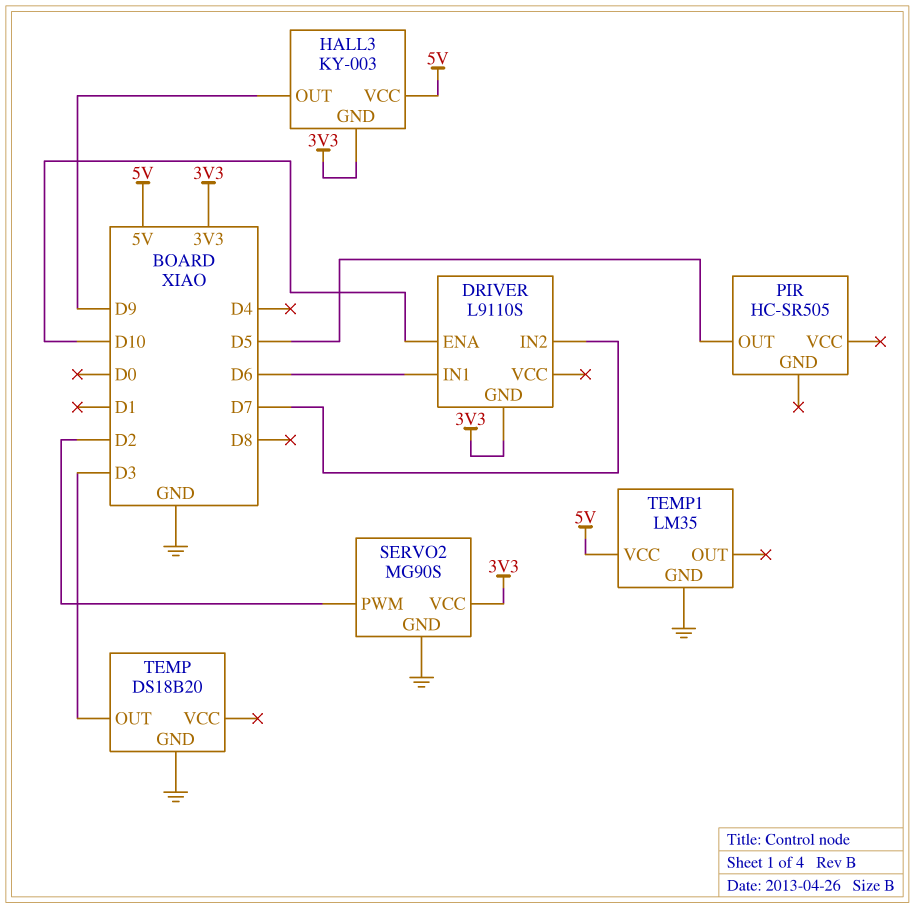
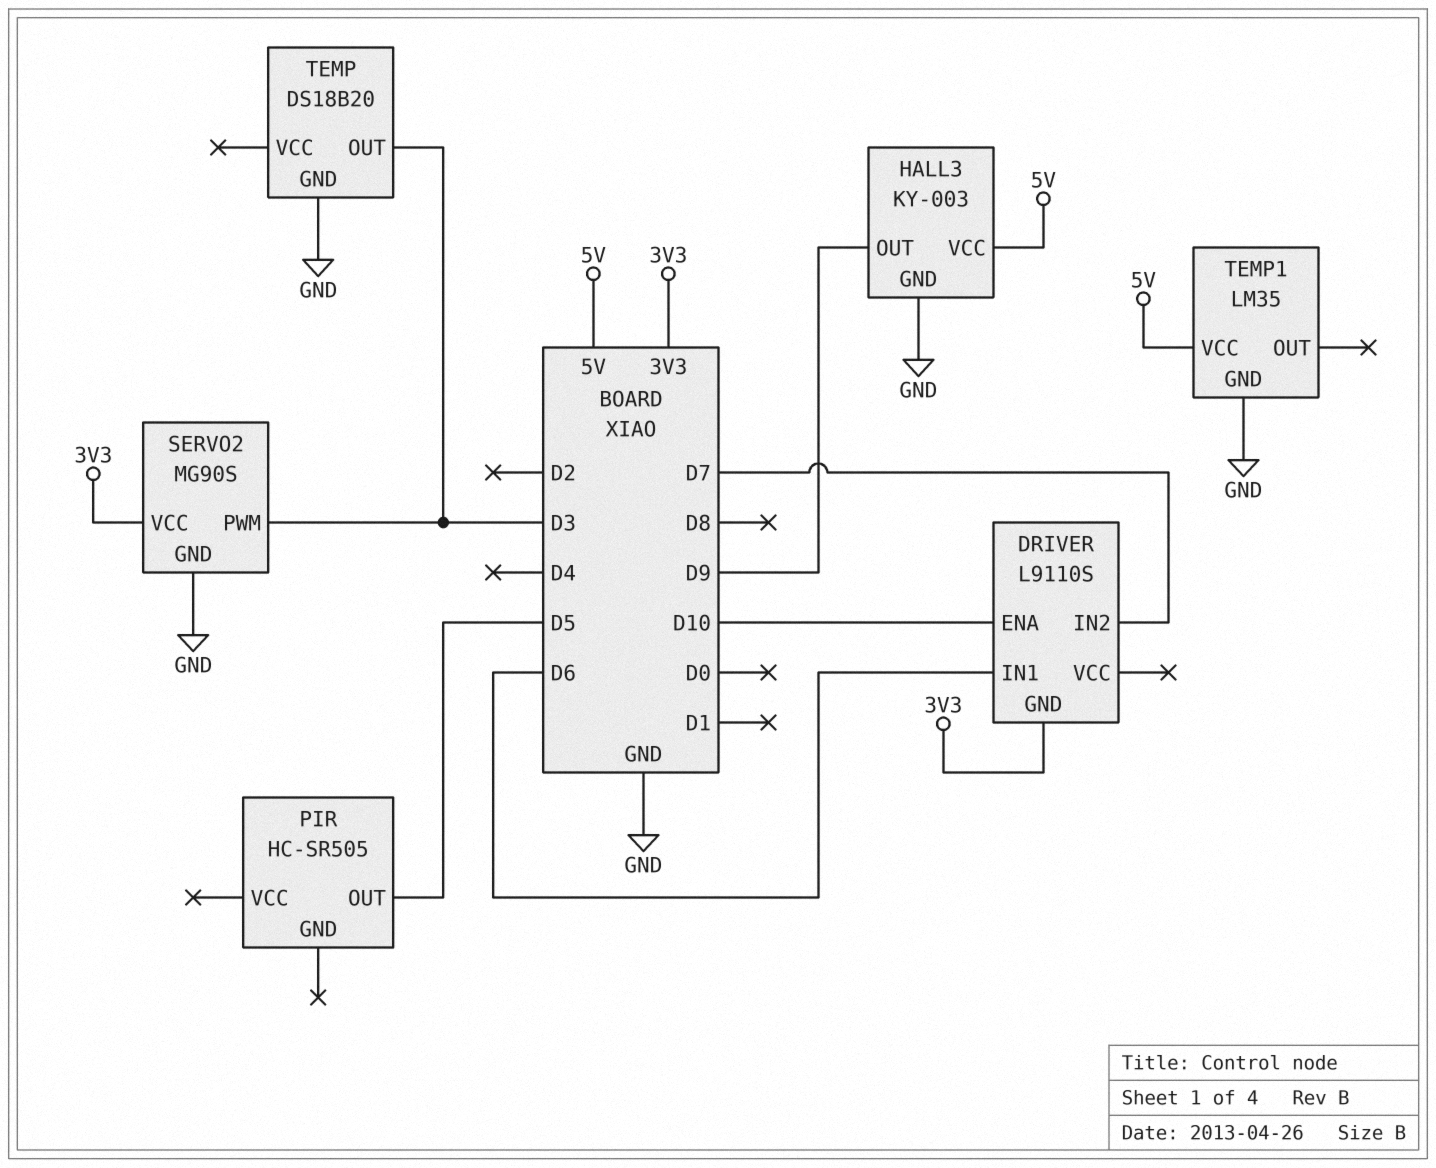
HALL3 pin GND: 3V3 -> GND
SERVO2 pin PWM: D2 -> D3

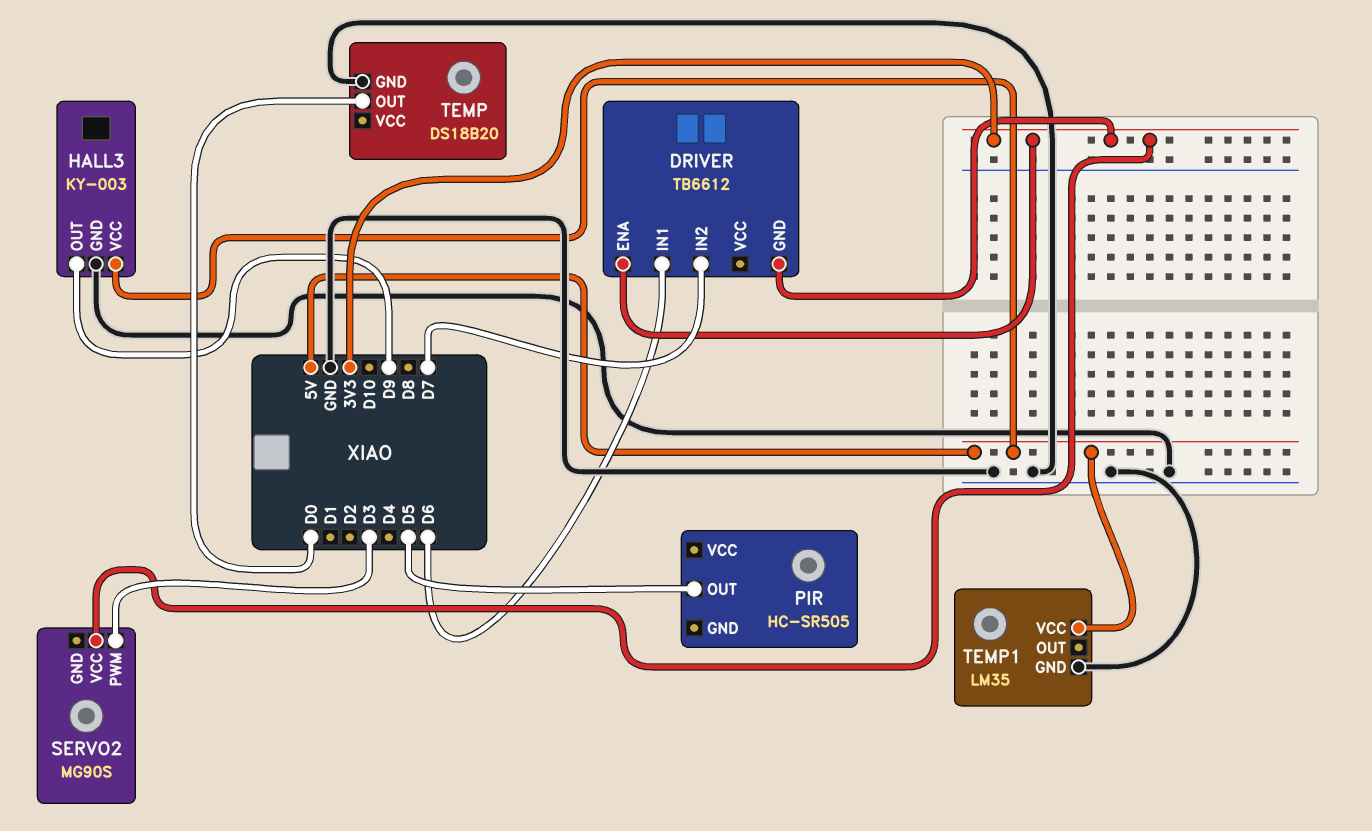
DRIVER: L9110S -> TB6612
DRIVER pin ENA: D10 -> 3V3
SERVO2 pin GND: GND -> none
TEMP pin OUT: D3 -> D0

